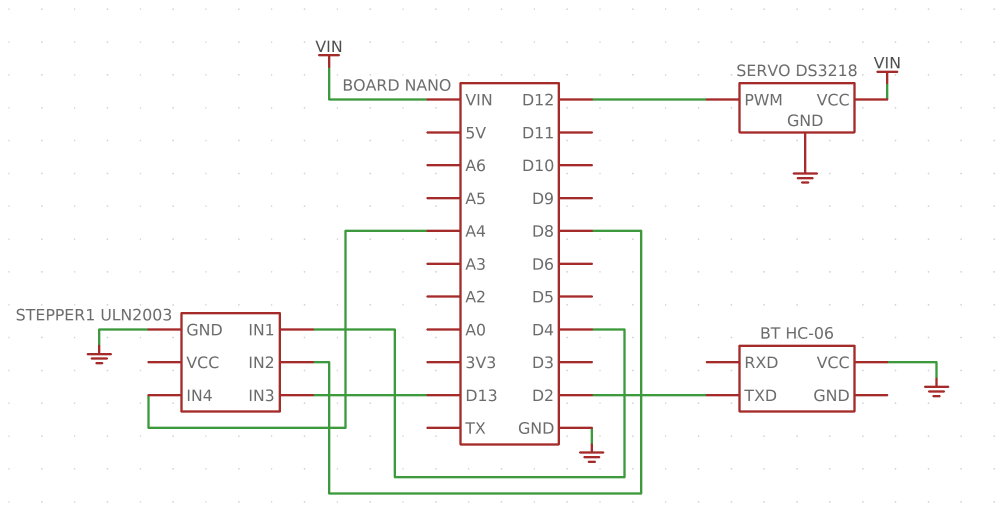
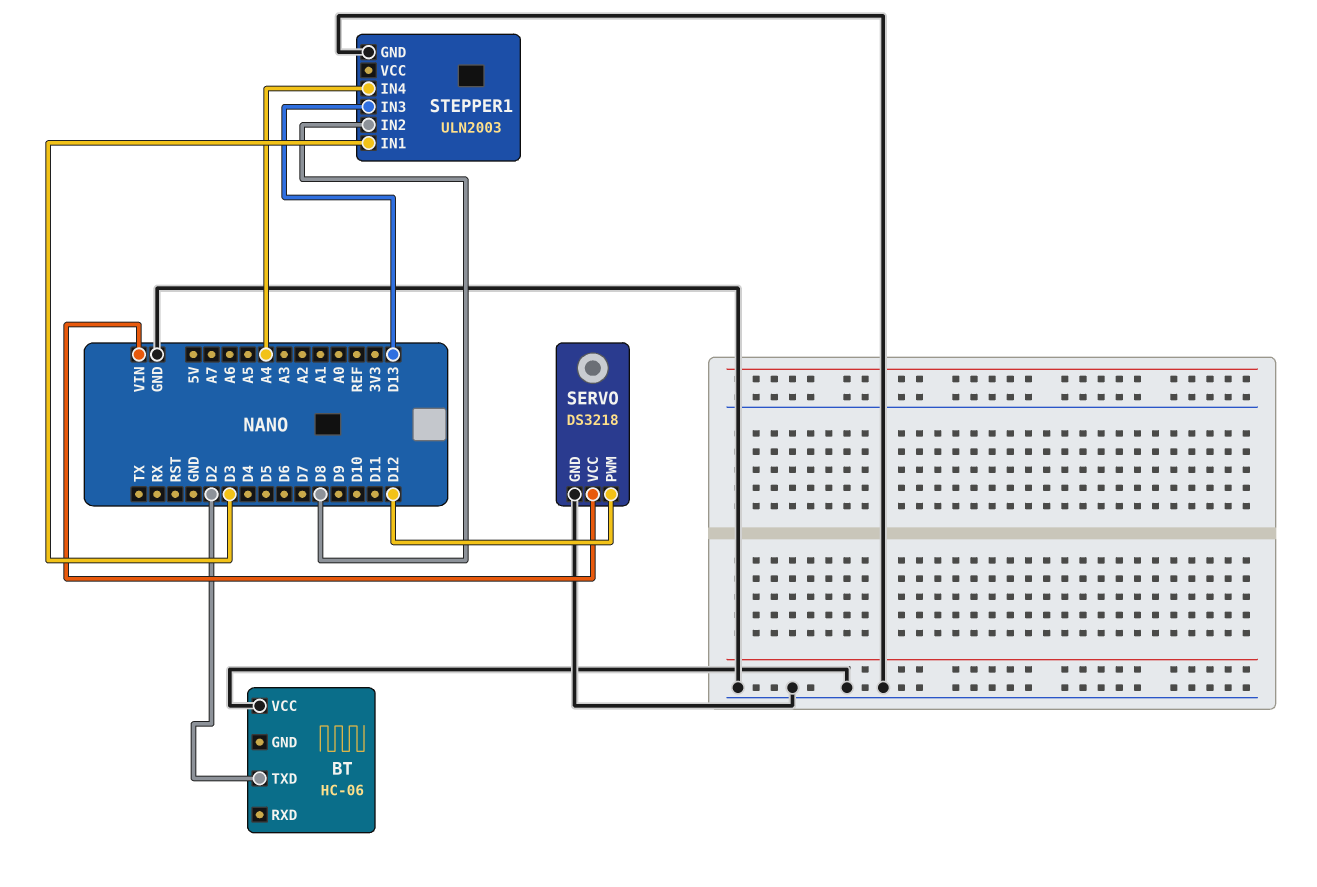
STEPPER1 pin IN1: D4 -> D3

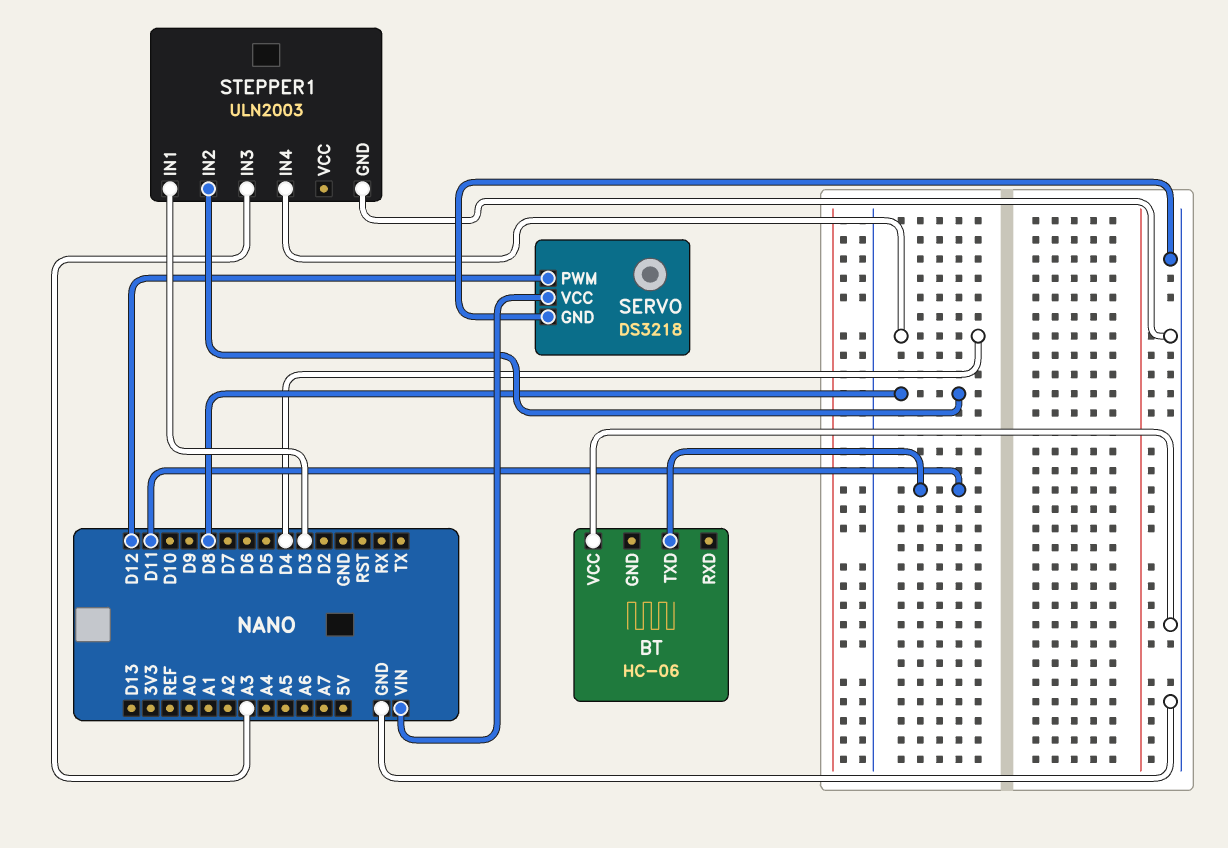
BT pin TXD: D2 -> D11
STEPPER1 pin IN3: D13 -> A3
STEPPER1 pin IN4: A4 -> D4

